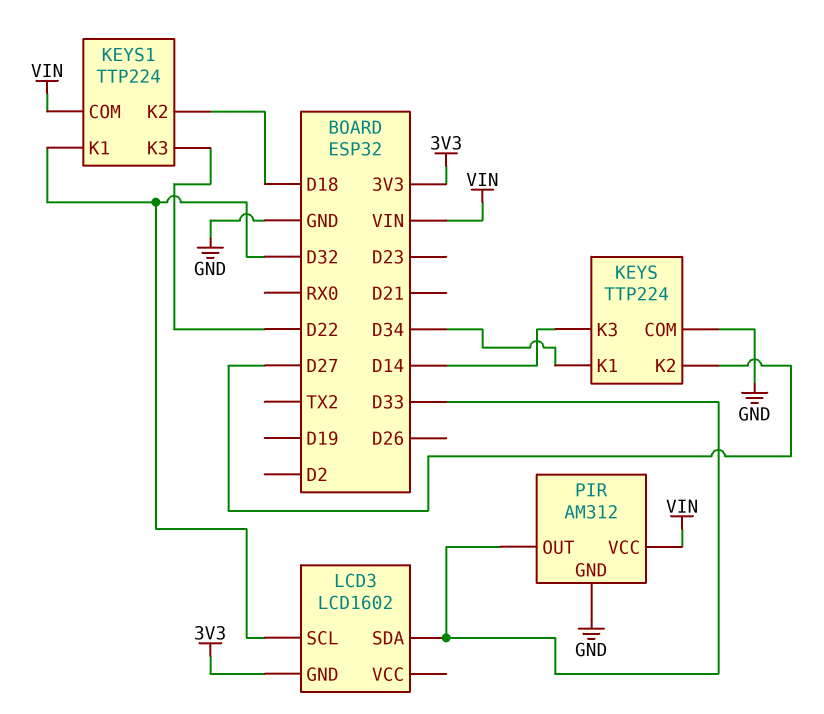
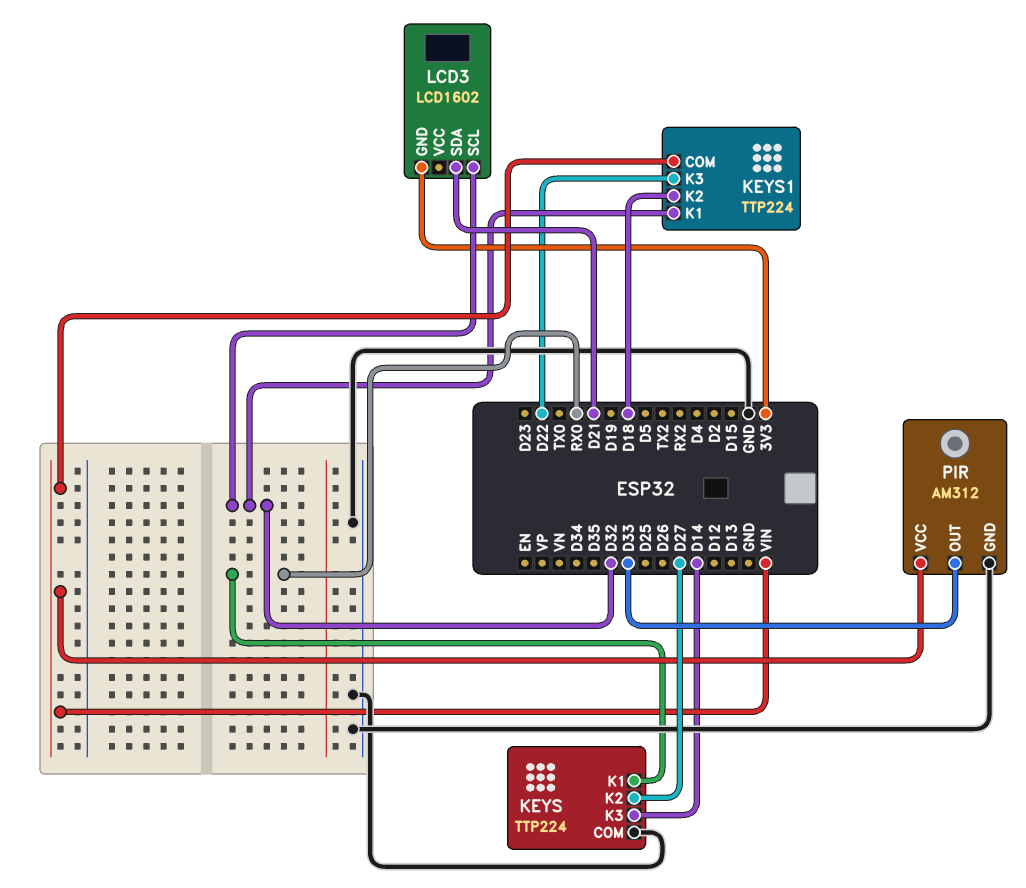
KEYS pin K1: D34 -> RX0
LCD3 pin SDA: D33 -> D21

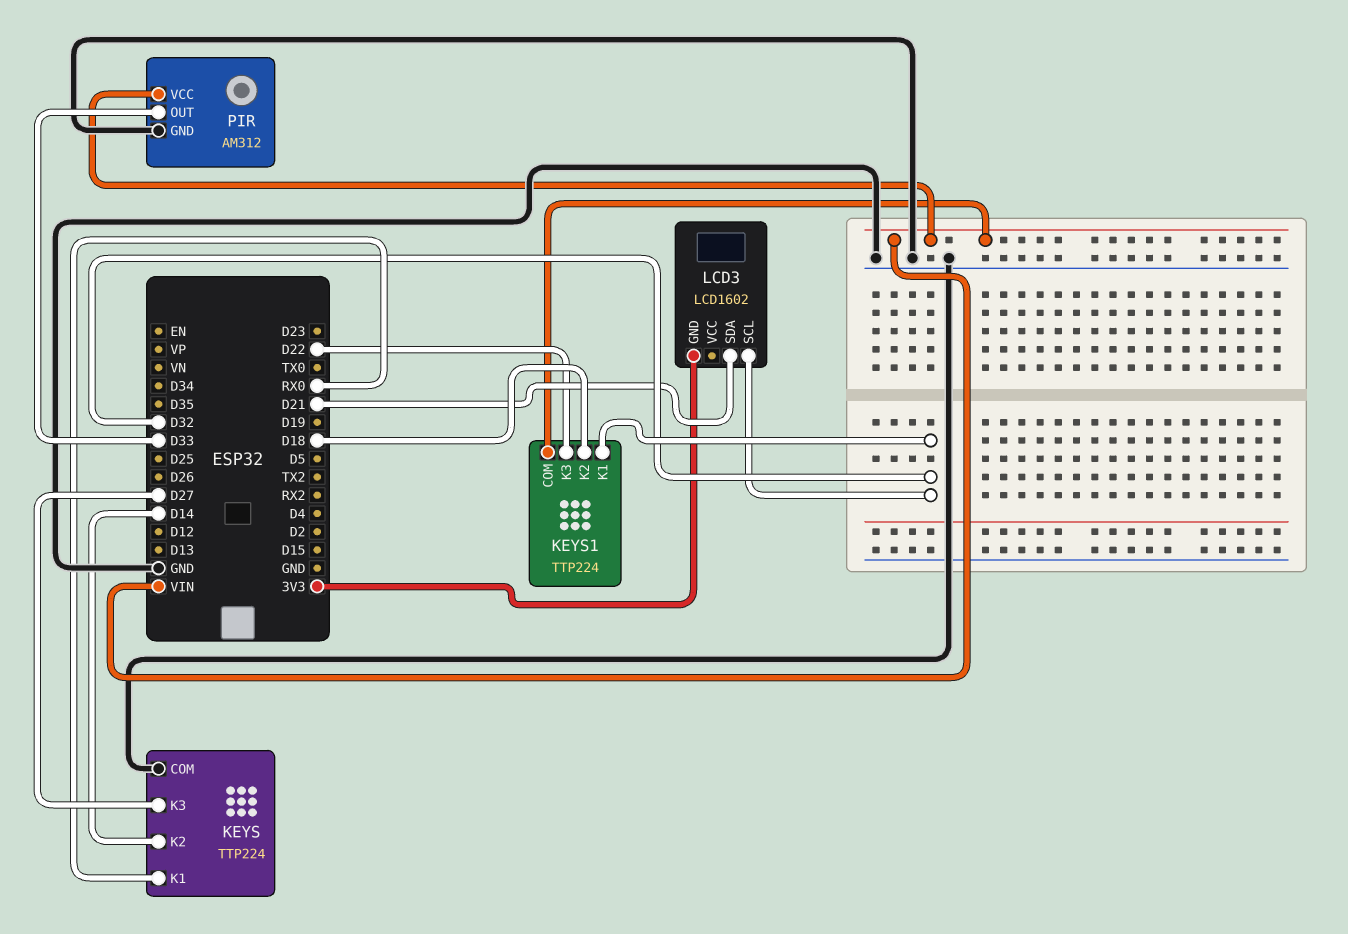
KEYS pin K2: D27 -> D14
KEYS pin K3: D14 -> D27

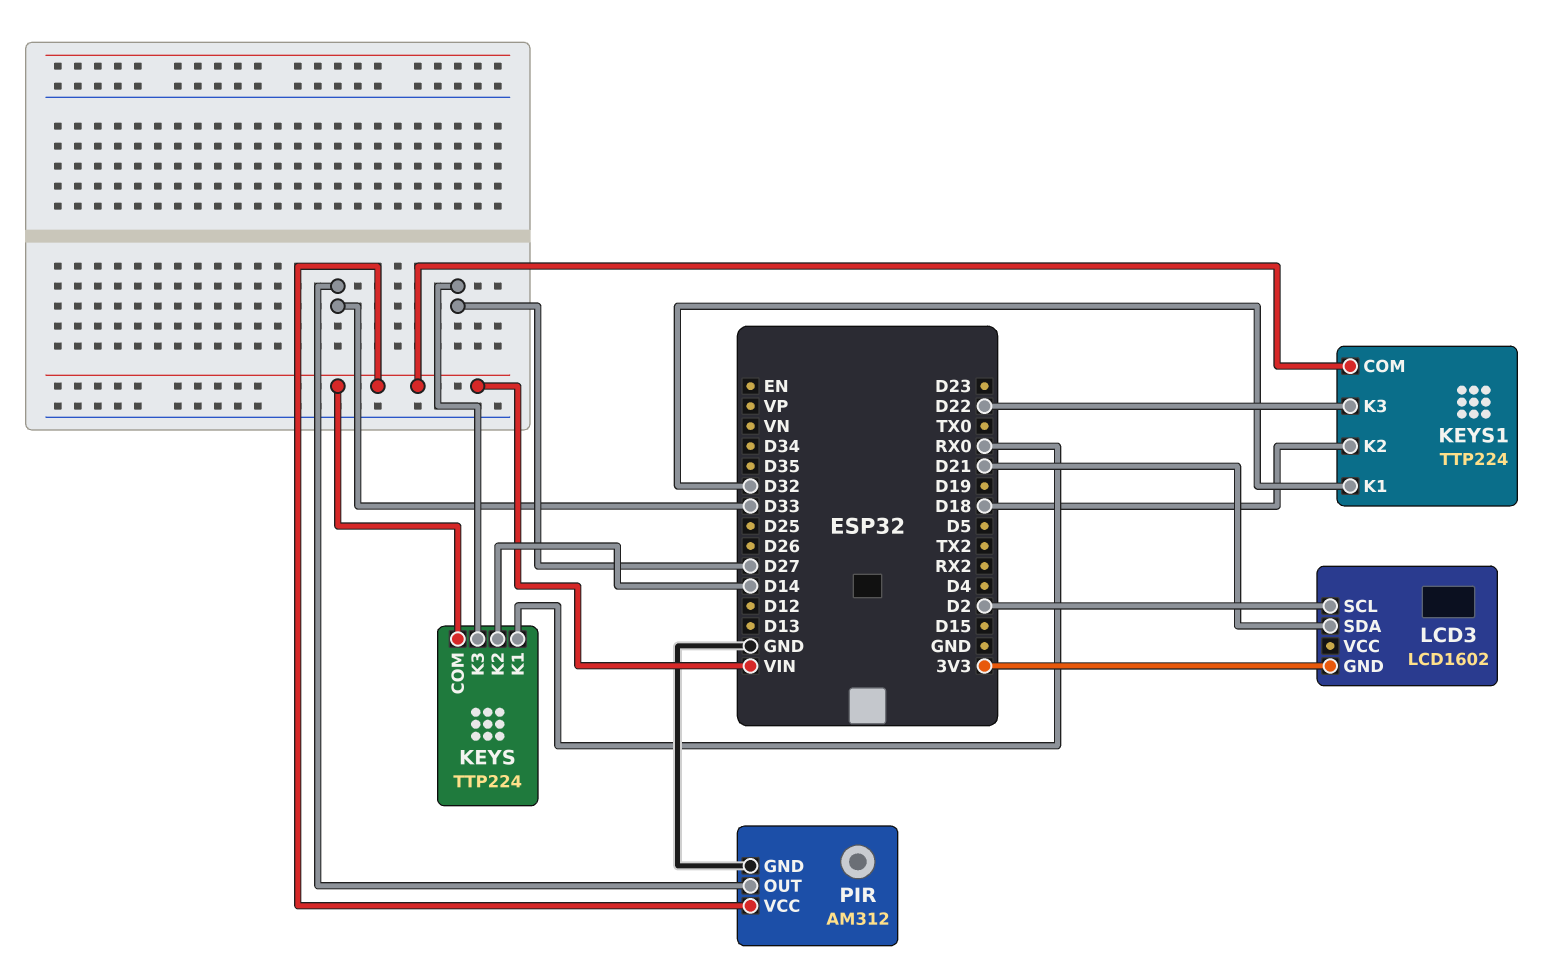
KEYS pin COM: GND -> VIN
LCD3 pin SCL: D32 -> D2

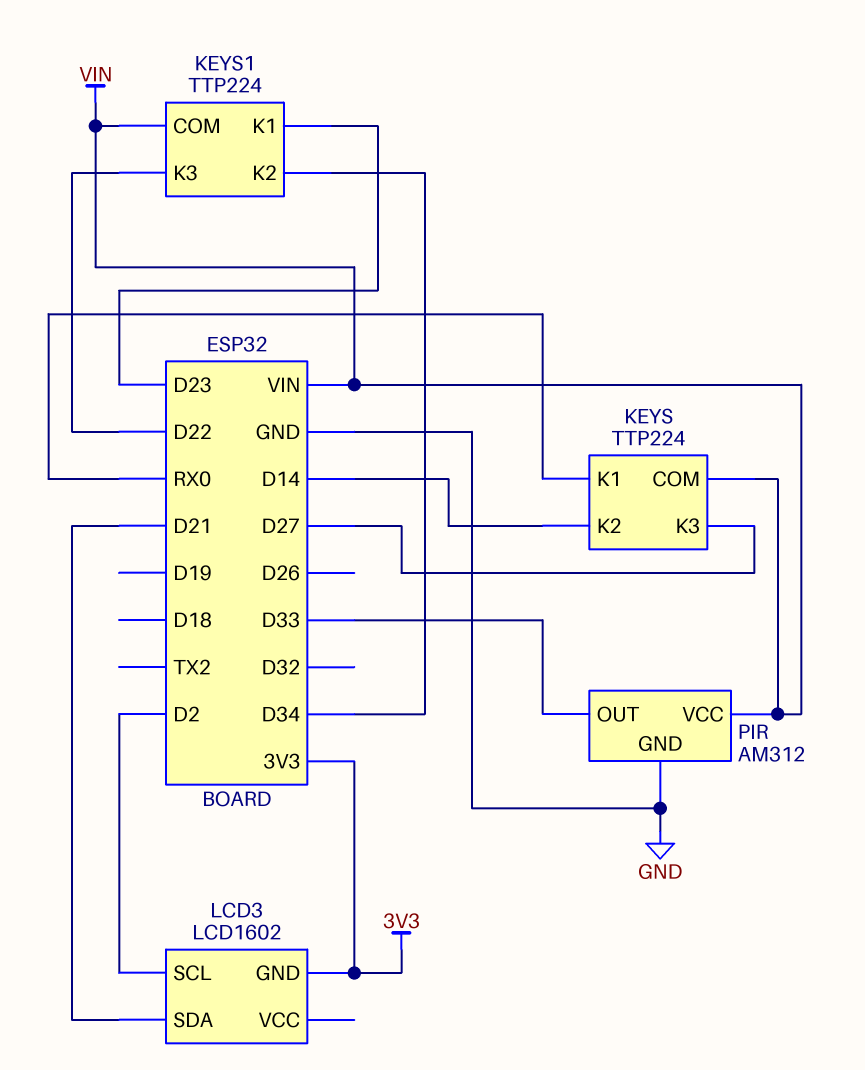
KEYS1 pin K1: D32 -> D23
KEYS1 pin K2: D18 -> D34

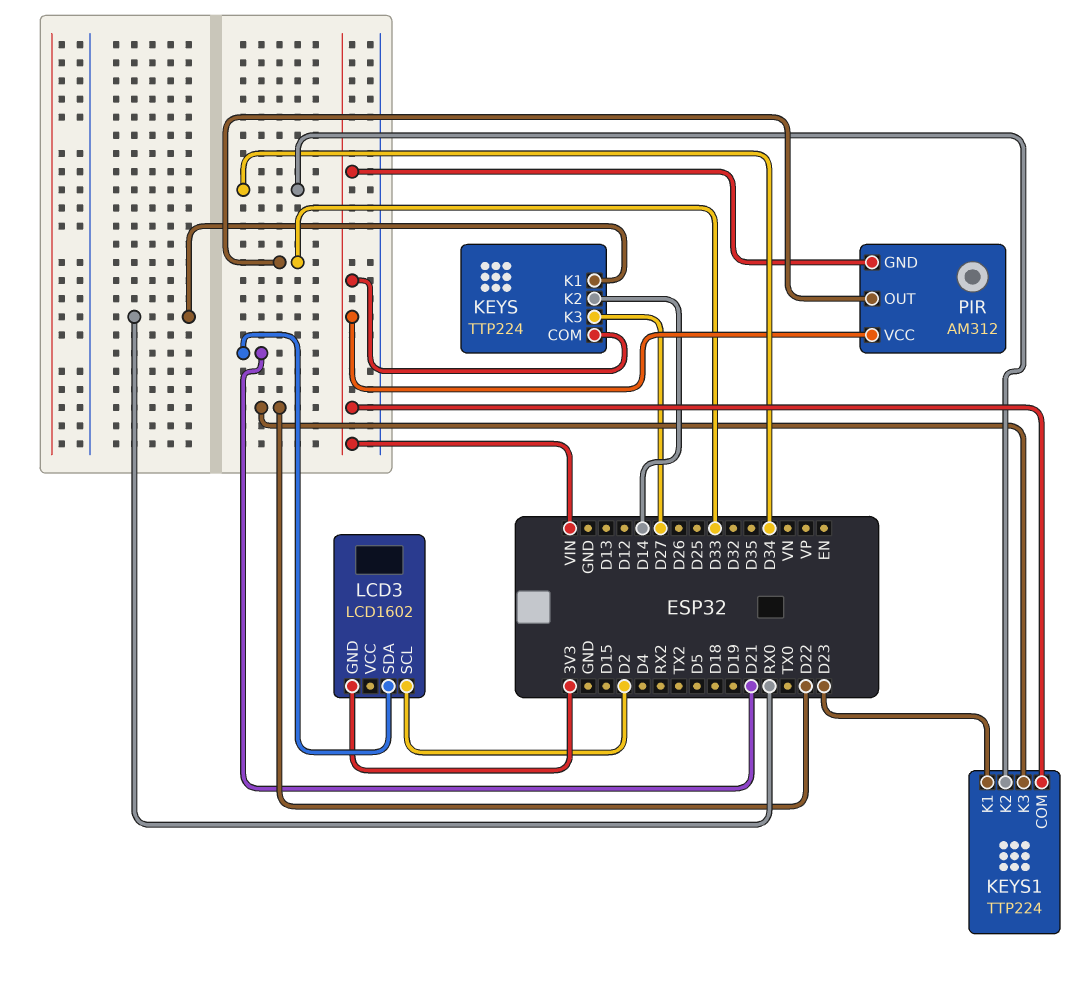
PIR pin GND: GND -> VIN

